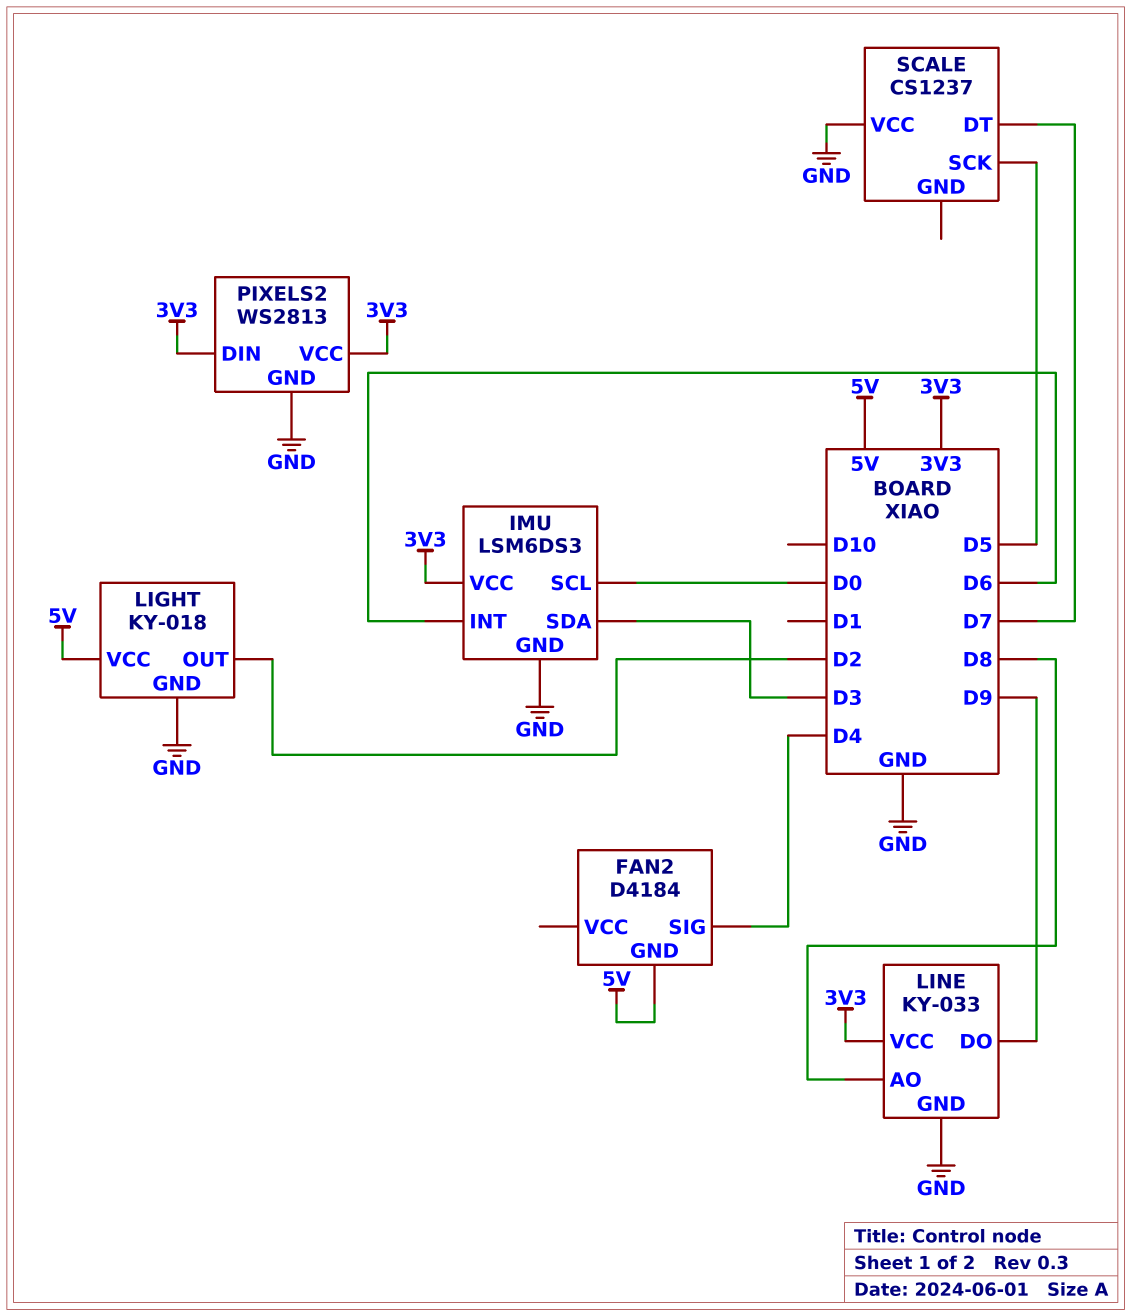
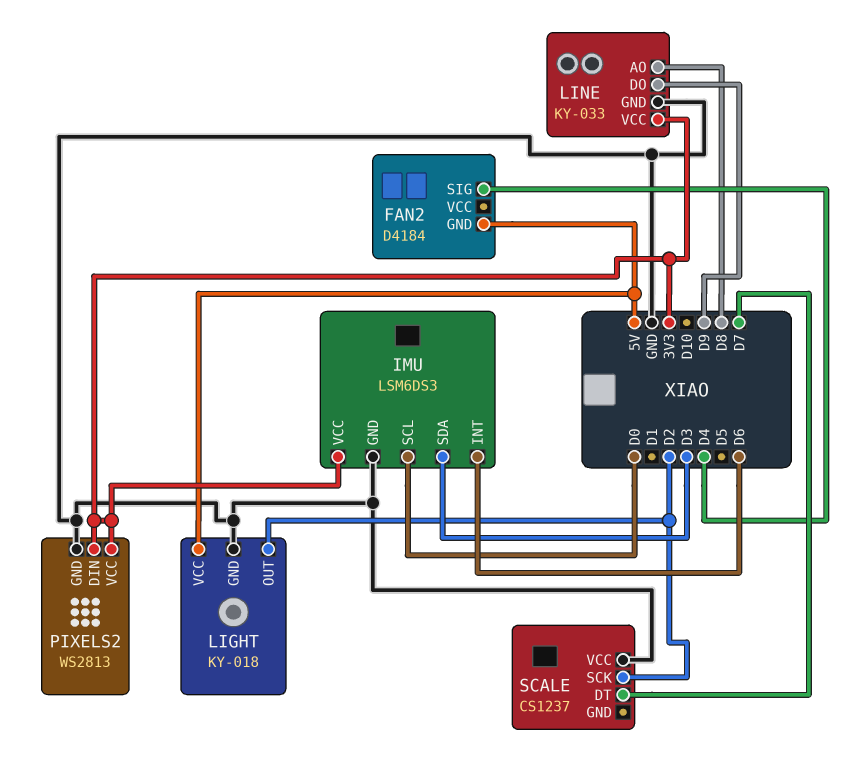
SCALE pin SCK: D5 -> D2

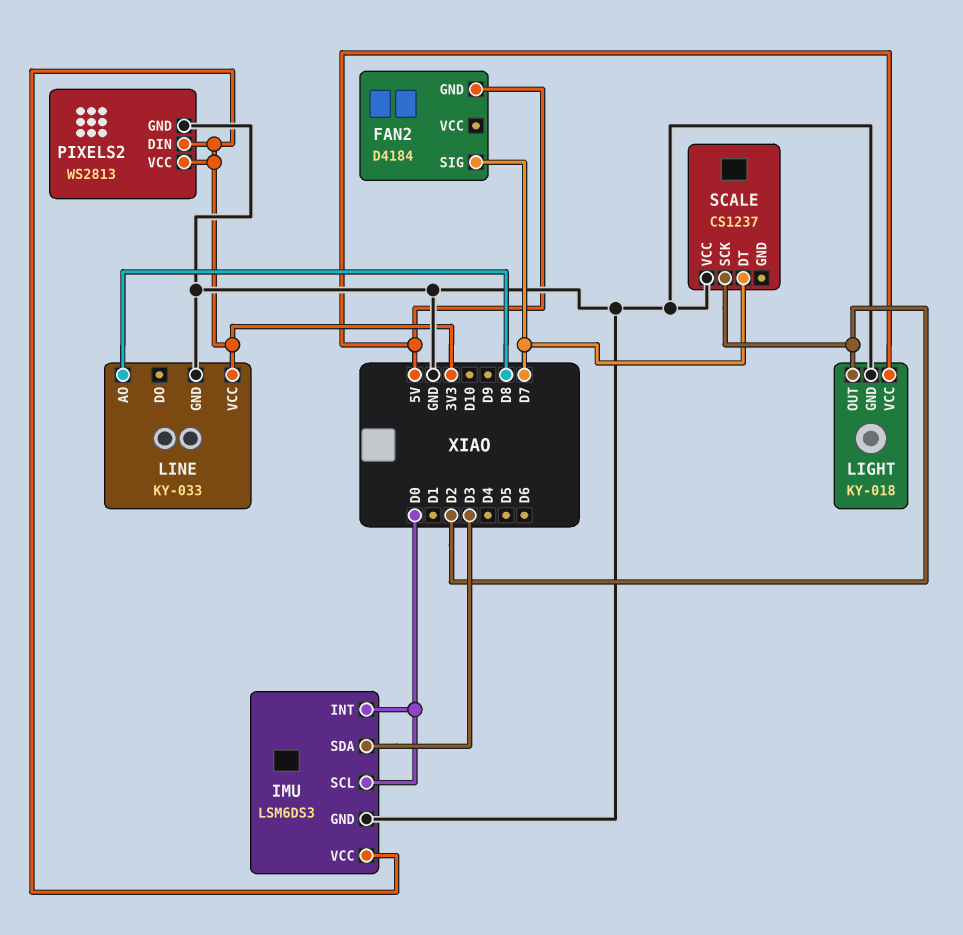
FAN2 pin SIG: D4 -> D7
IMU pin INT: D6 -> D0
LINE pin DO: D9 -> none

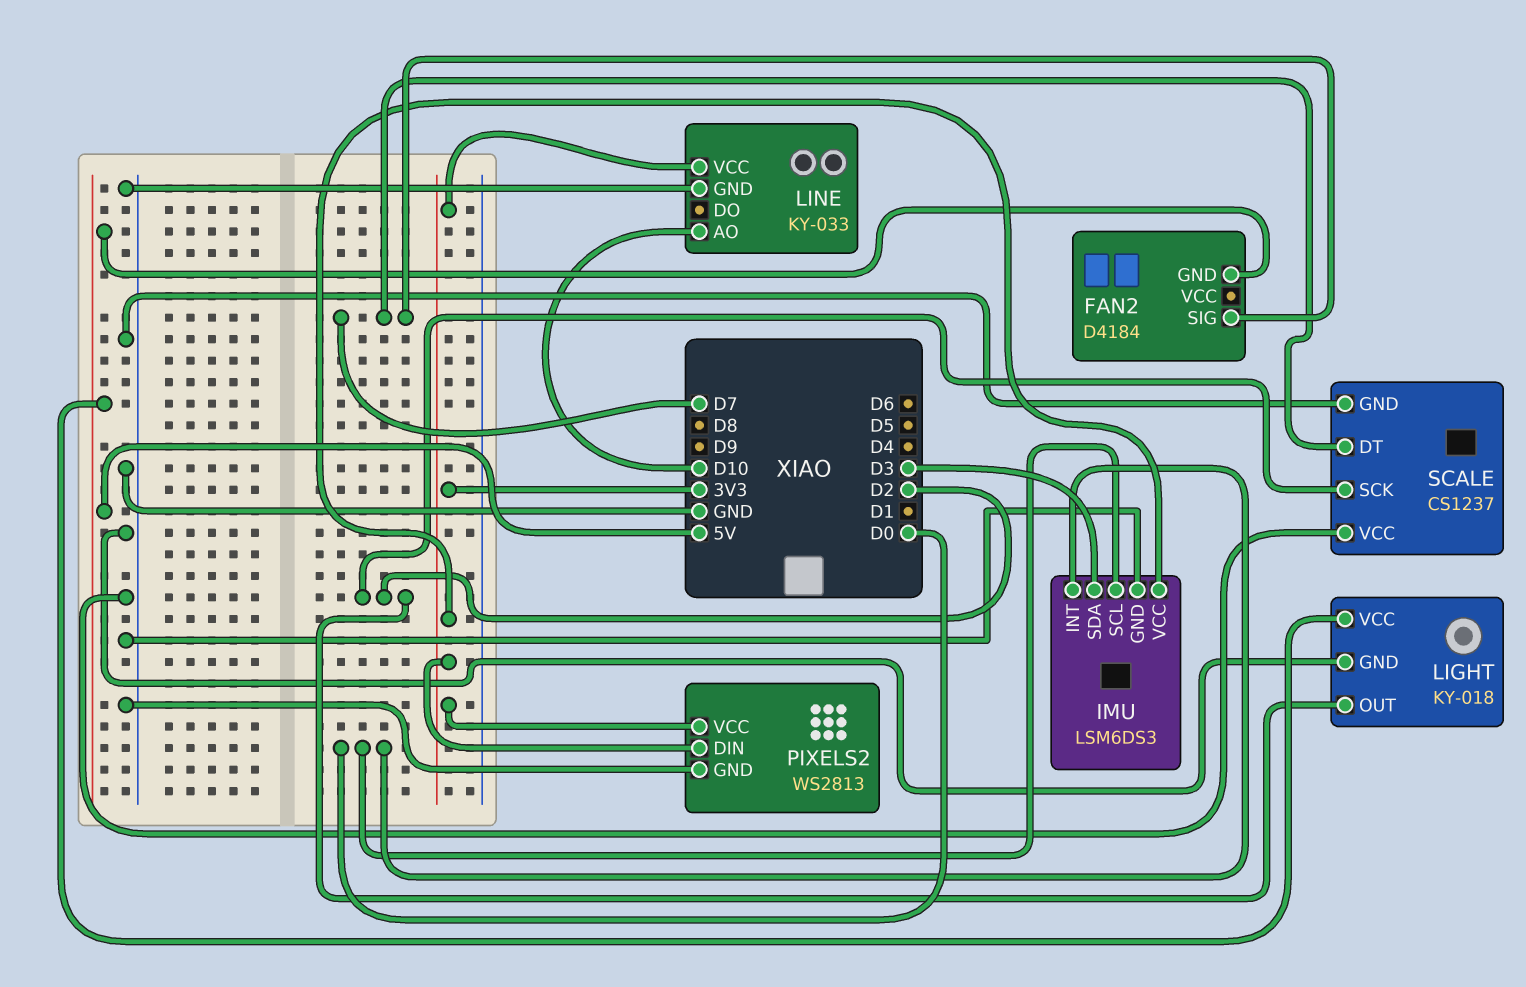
LINE pin AO: D8 -> D10
SCALE pin GND: none -> GND

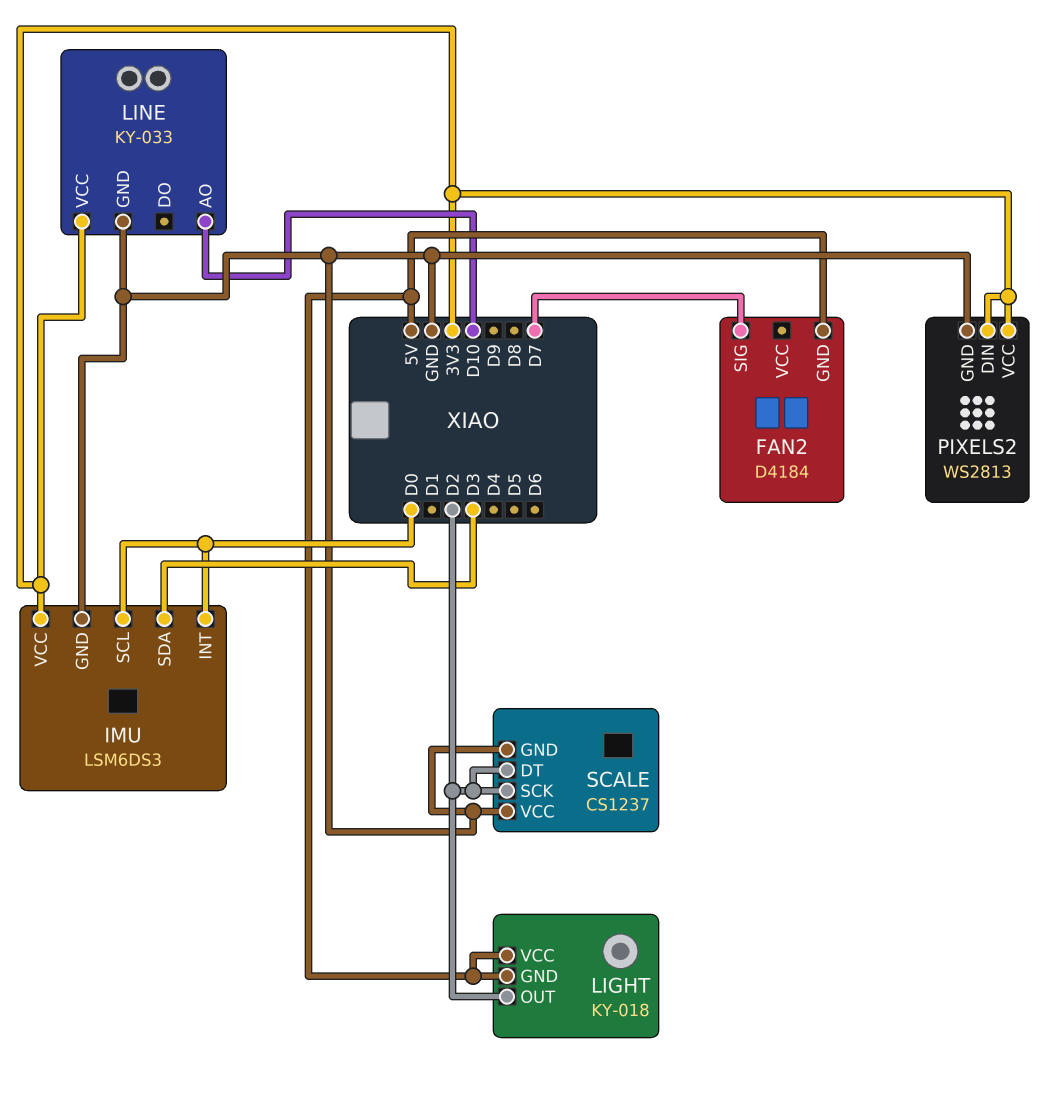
LIGHT pin GND: GND -> 5V
SCALE pin DT: D7 -> D2

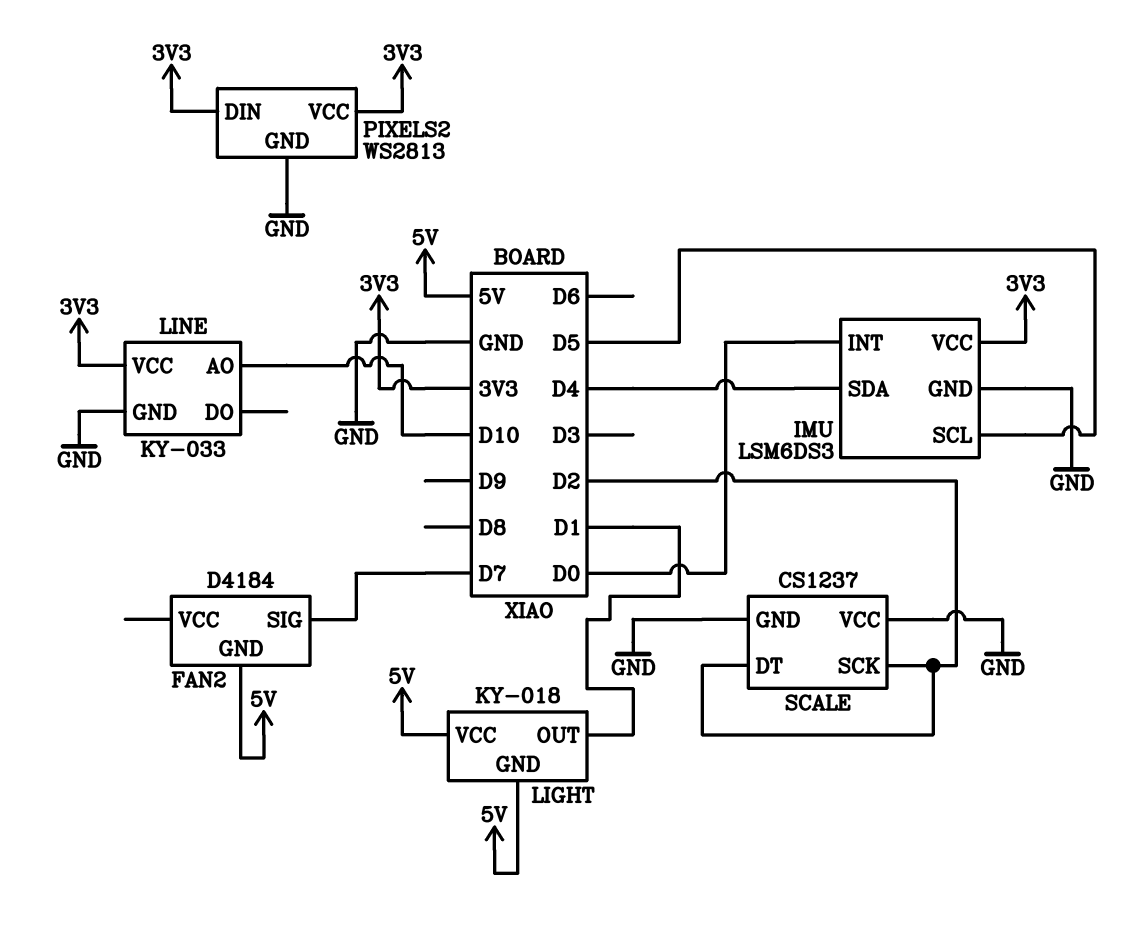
IMU pin SCL: D0 -> D5
IMU pin SDA: D3 -> D4
LIGHT pin OUT: D2 -> D1

